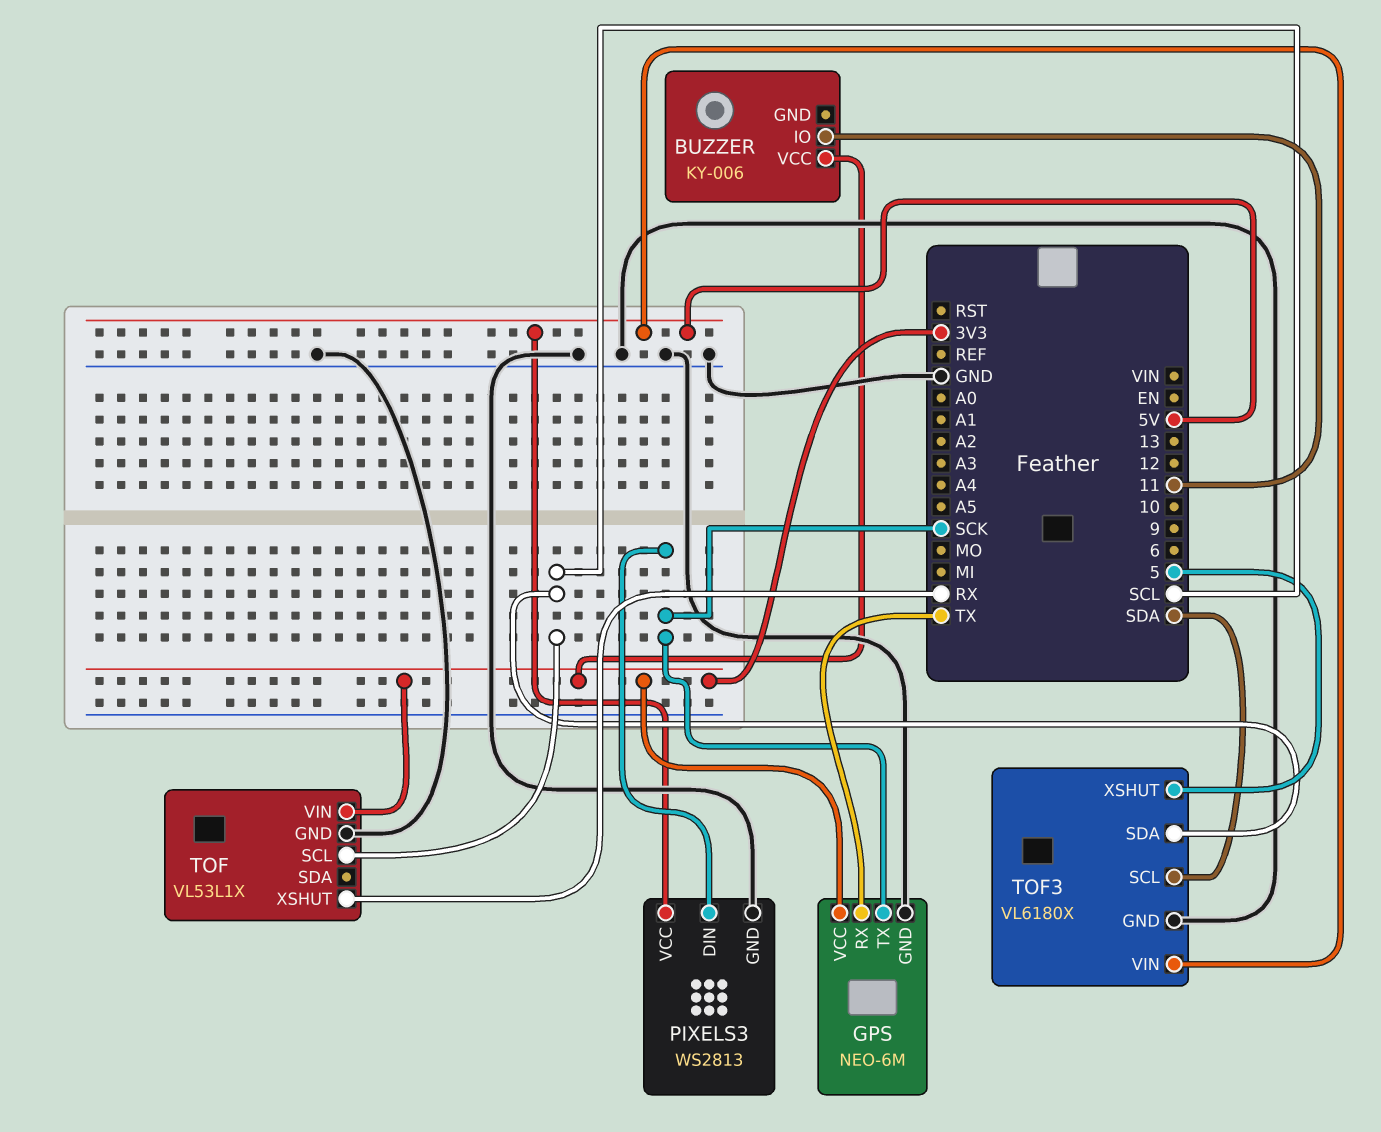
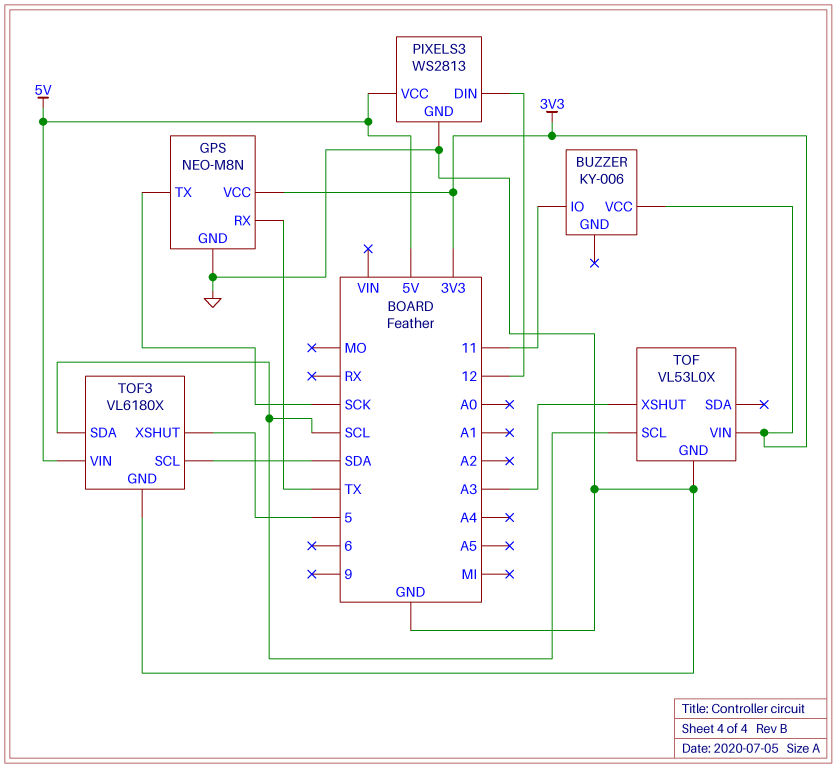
GPS: NEO-6M -> NEO-M8N
PIXELS3 pin DIN: SCK -> 12
TOF: VL53L1X -> VL53L0X
TOF pin XSHUT: RX -> A3

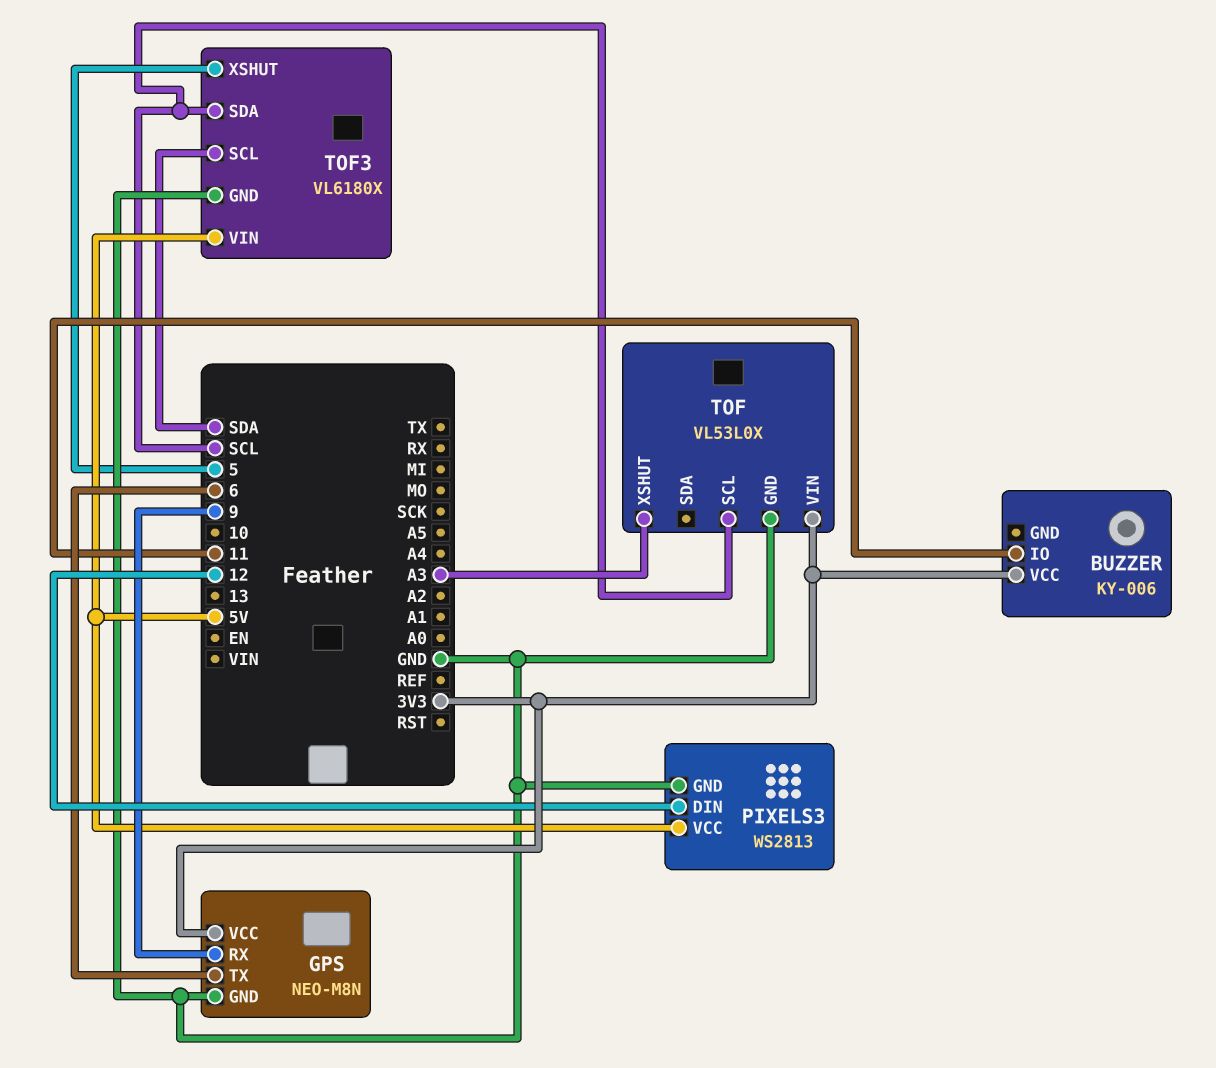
GPS pin RX: TX -> 9
GPS pin TX: SCK -> 6

